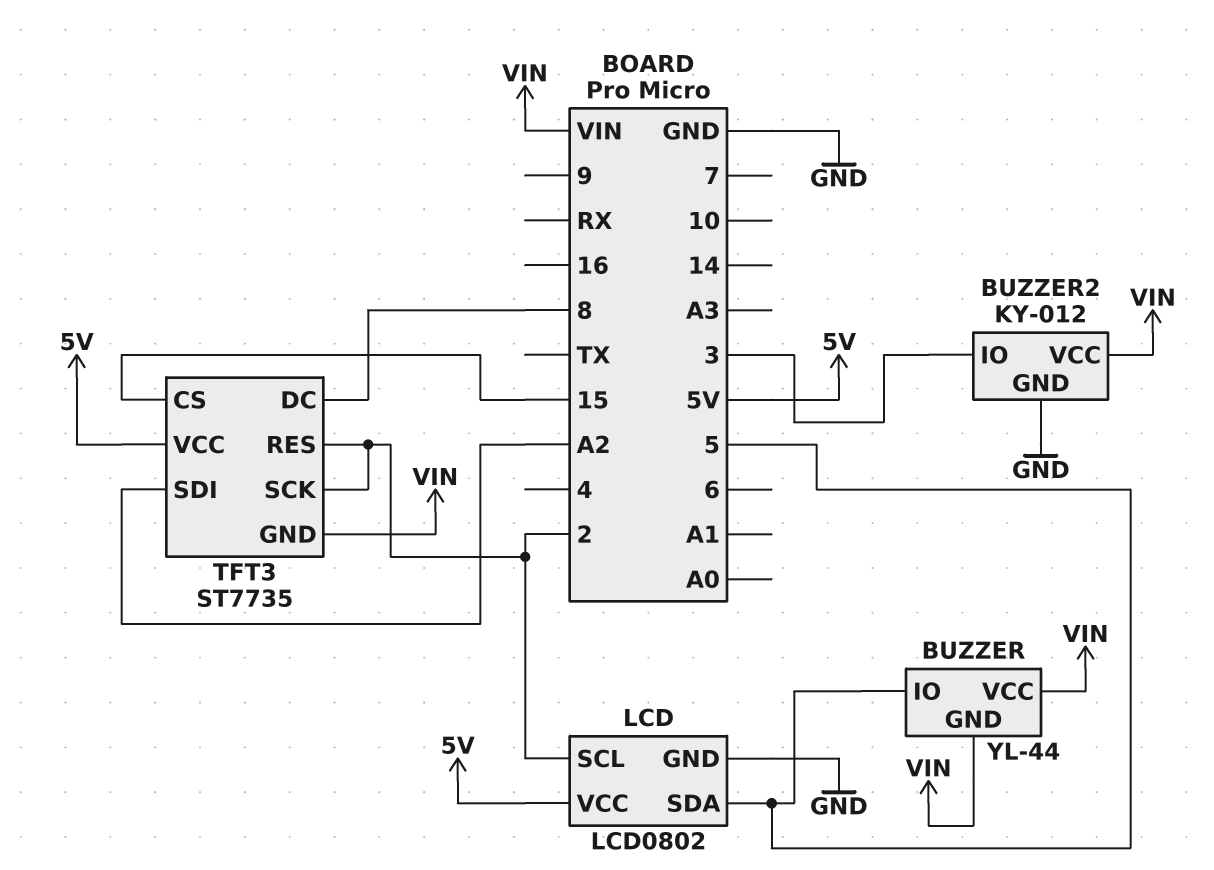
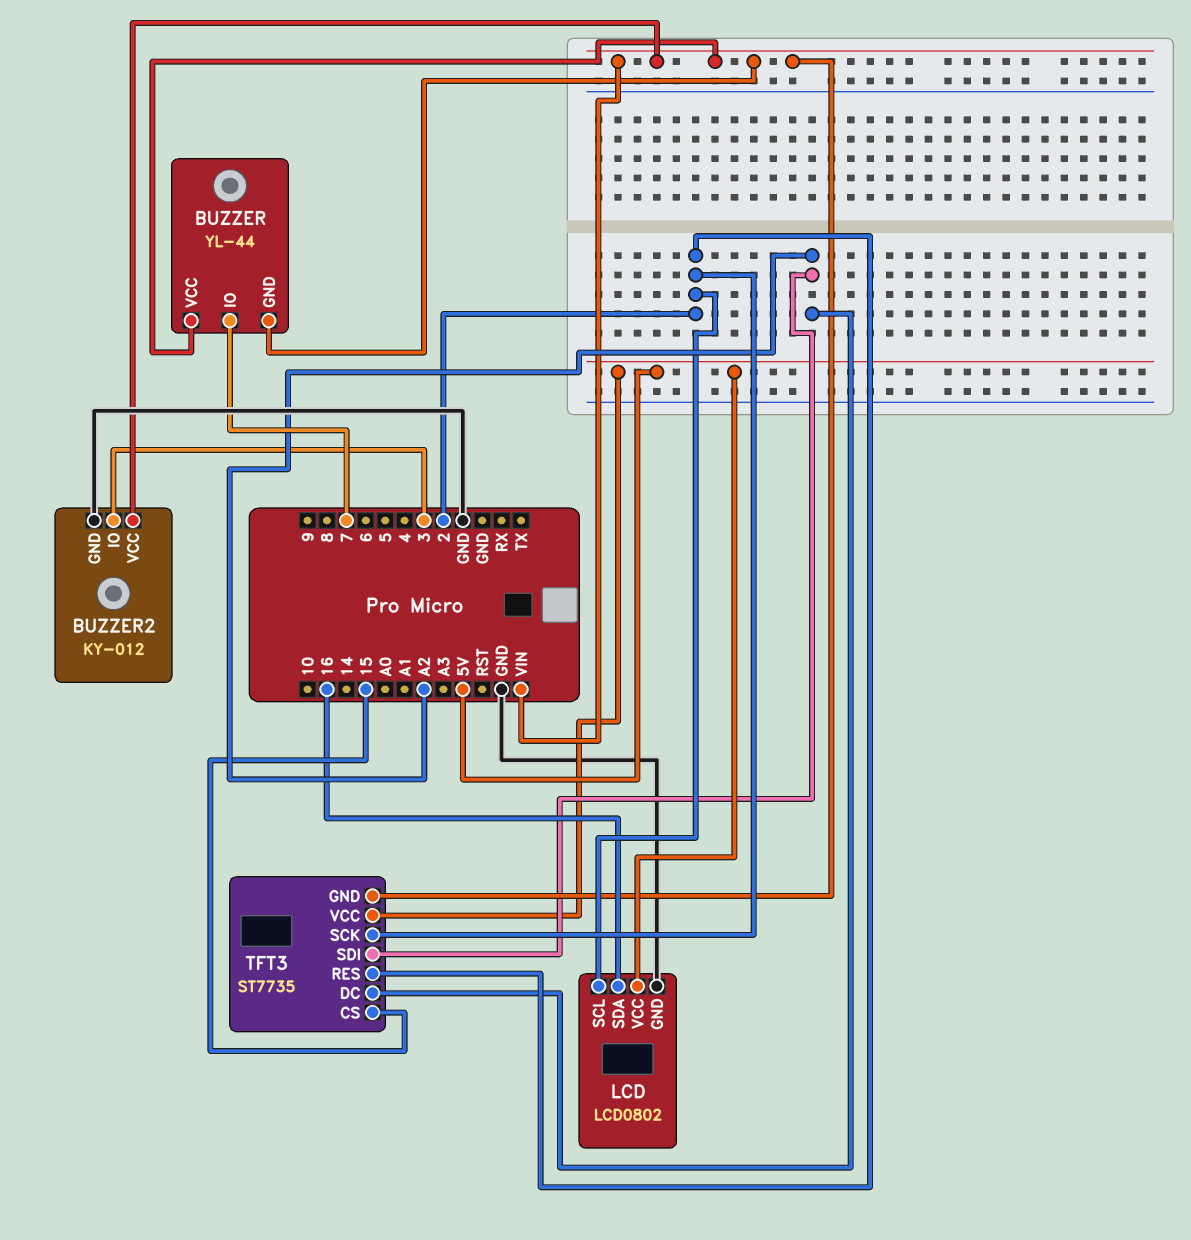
BUZZER pin IO: 5 -> 7
LCD pin SDA: 5 -> 16
TFT3 pin DC: 8 -> A2

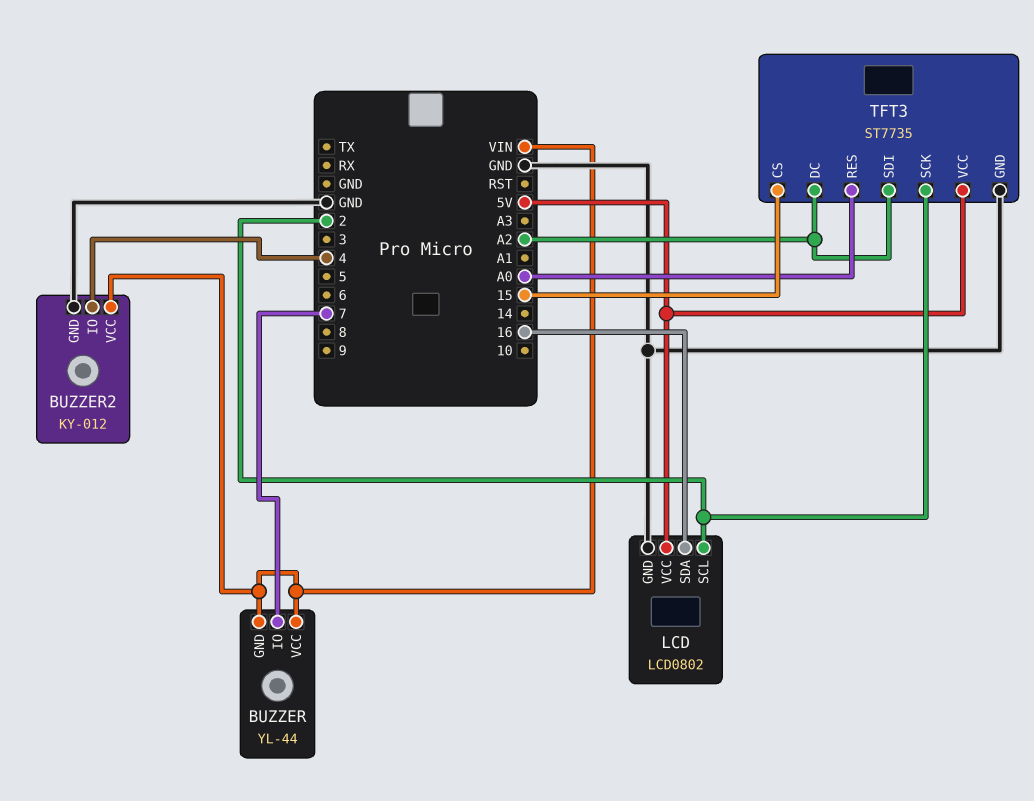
BUZZER2 pin IO: 3 -> 4
TFT3 pin GND: VIN -> GND
TFT3 pin RES: 2 -> A0

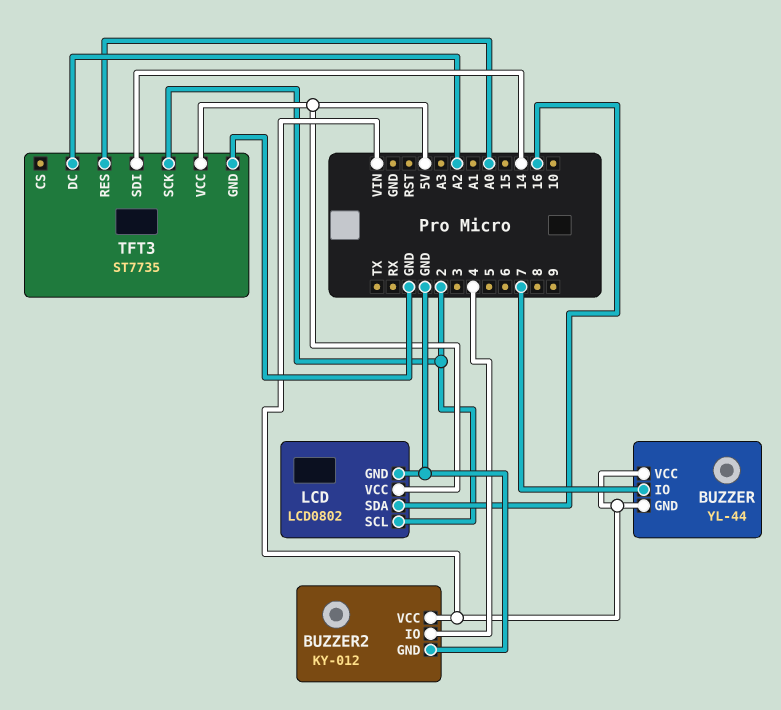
TFT3 pin CS: 15 -> none
TFT3 pin SDI: A2 -> 14

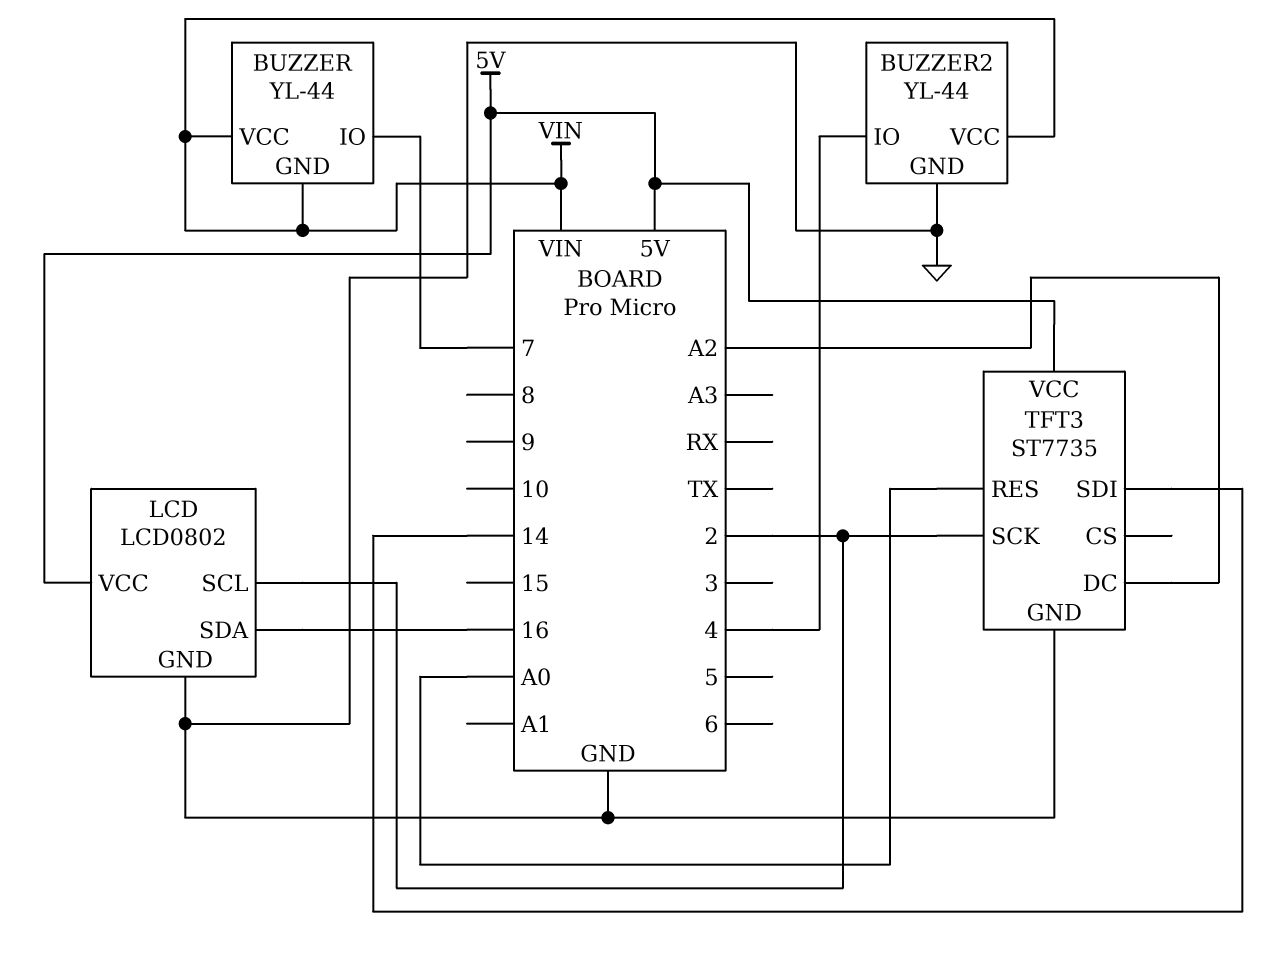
BUZZER2: KY-012 -> YL-44

